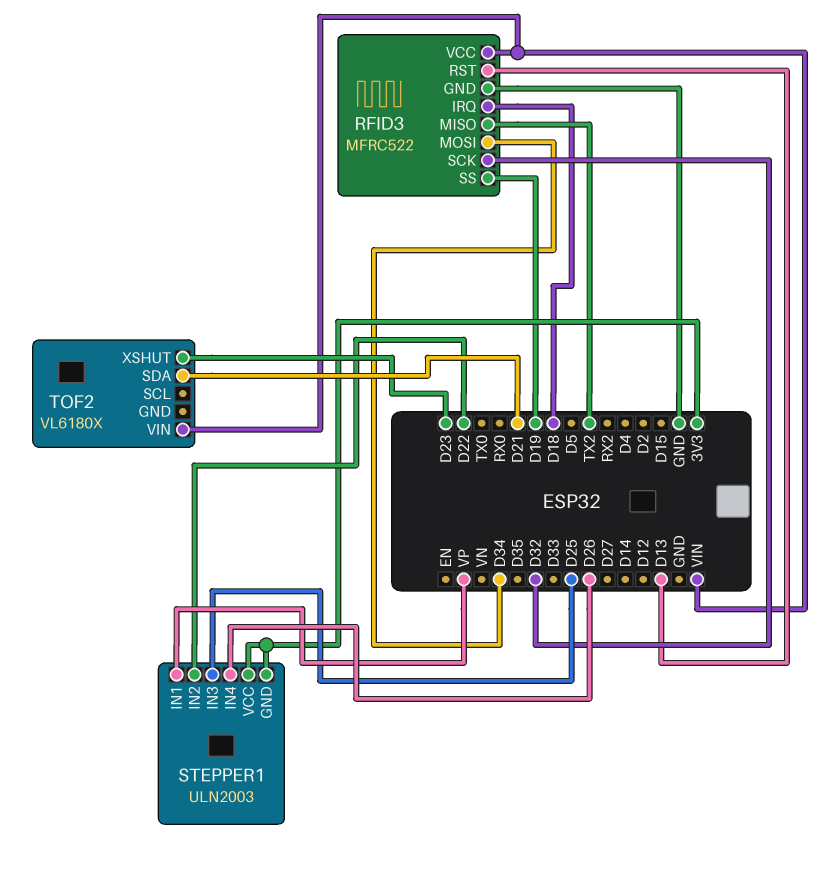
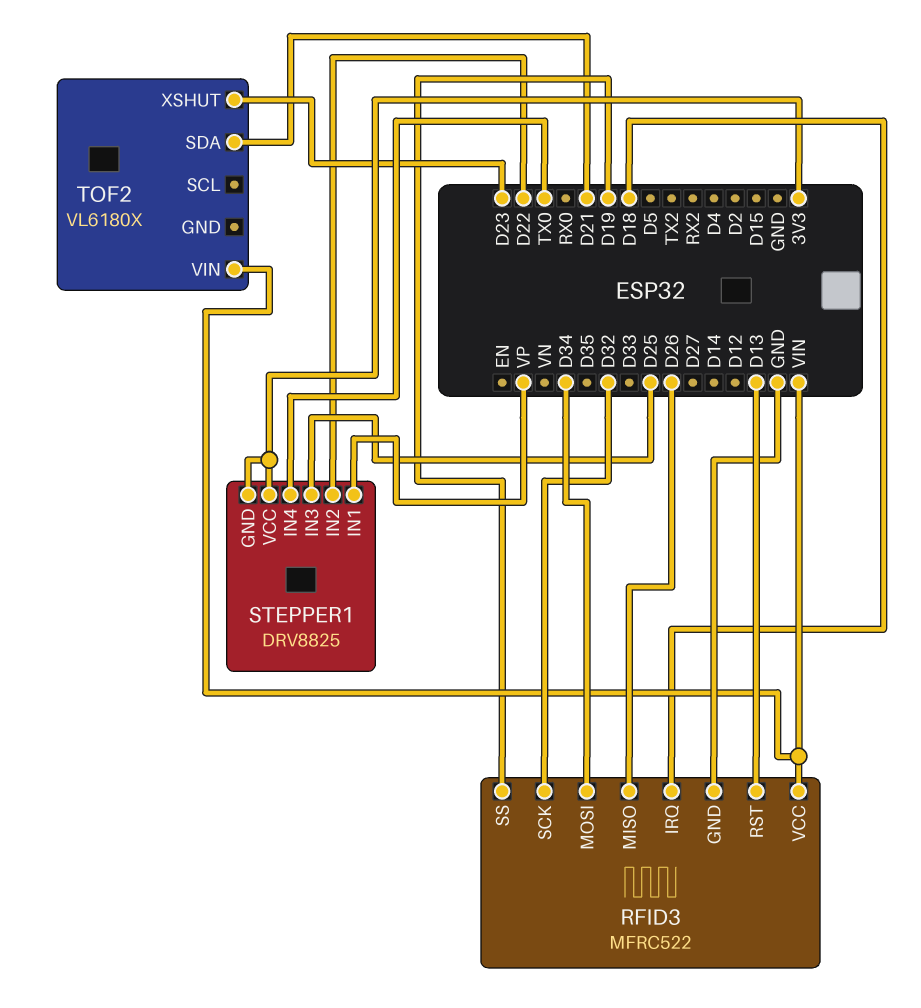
RFID3 pin MISO: TX2 -> D26
STEPPER1: ULN2003 -> DRV8825
STEPPER1 pin IN4: D26 -> TX0

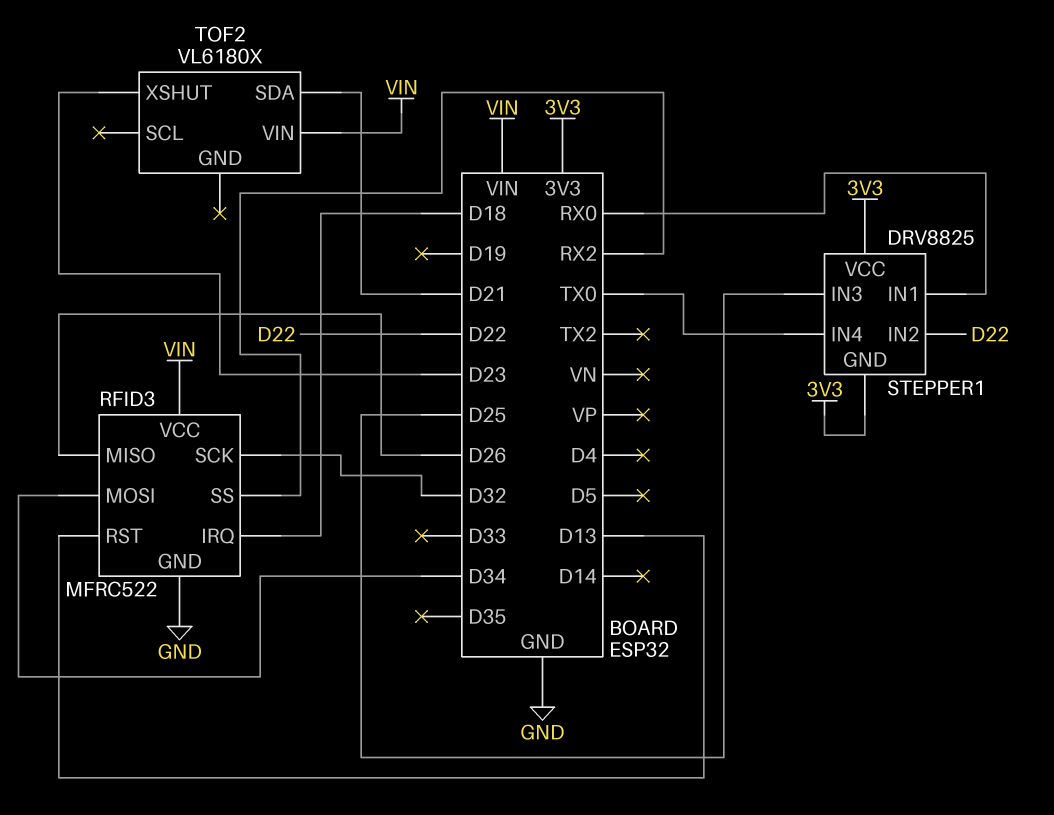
RFID3 pin SS: D19 -> RX2
STEPPER1 pin IN1: VP -> RX0

